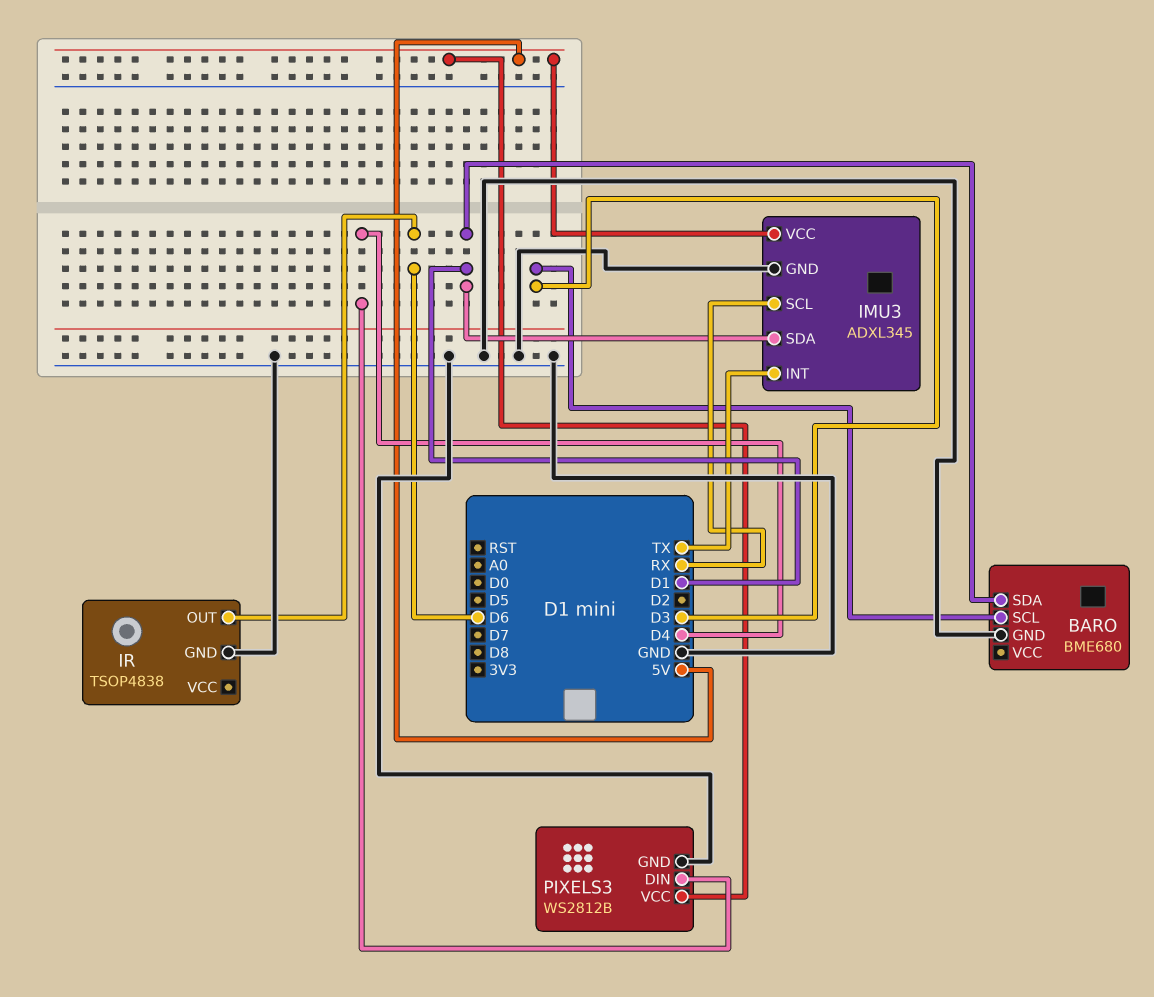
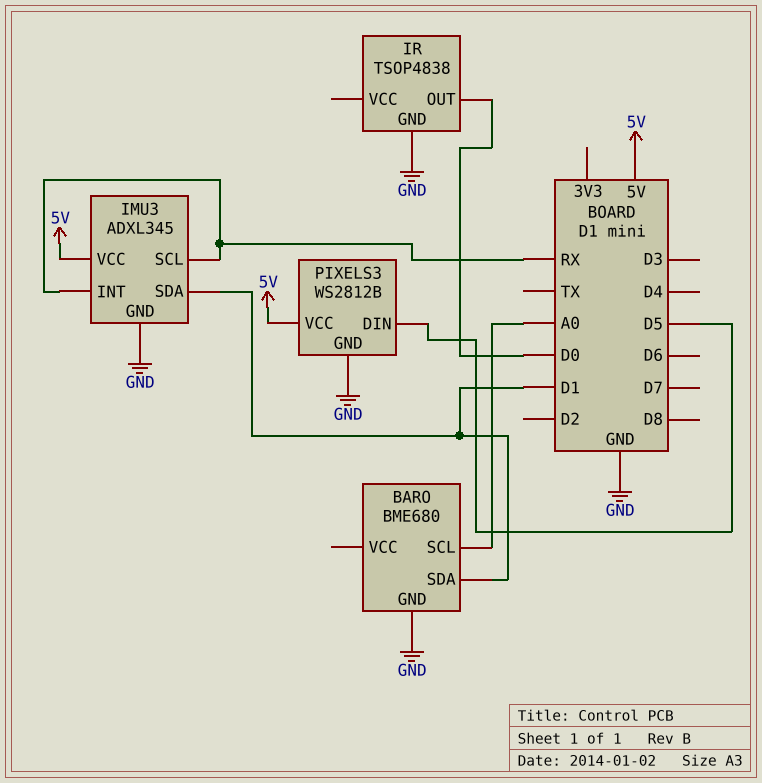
BARO pin SCL: D3 -> A0
IMU3 pin INT: TX -> RX
IR pin OUT: D6 -> D0
PIXELS3 pin DIN: D4 -> D5

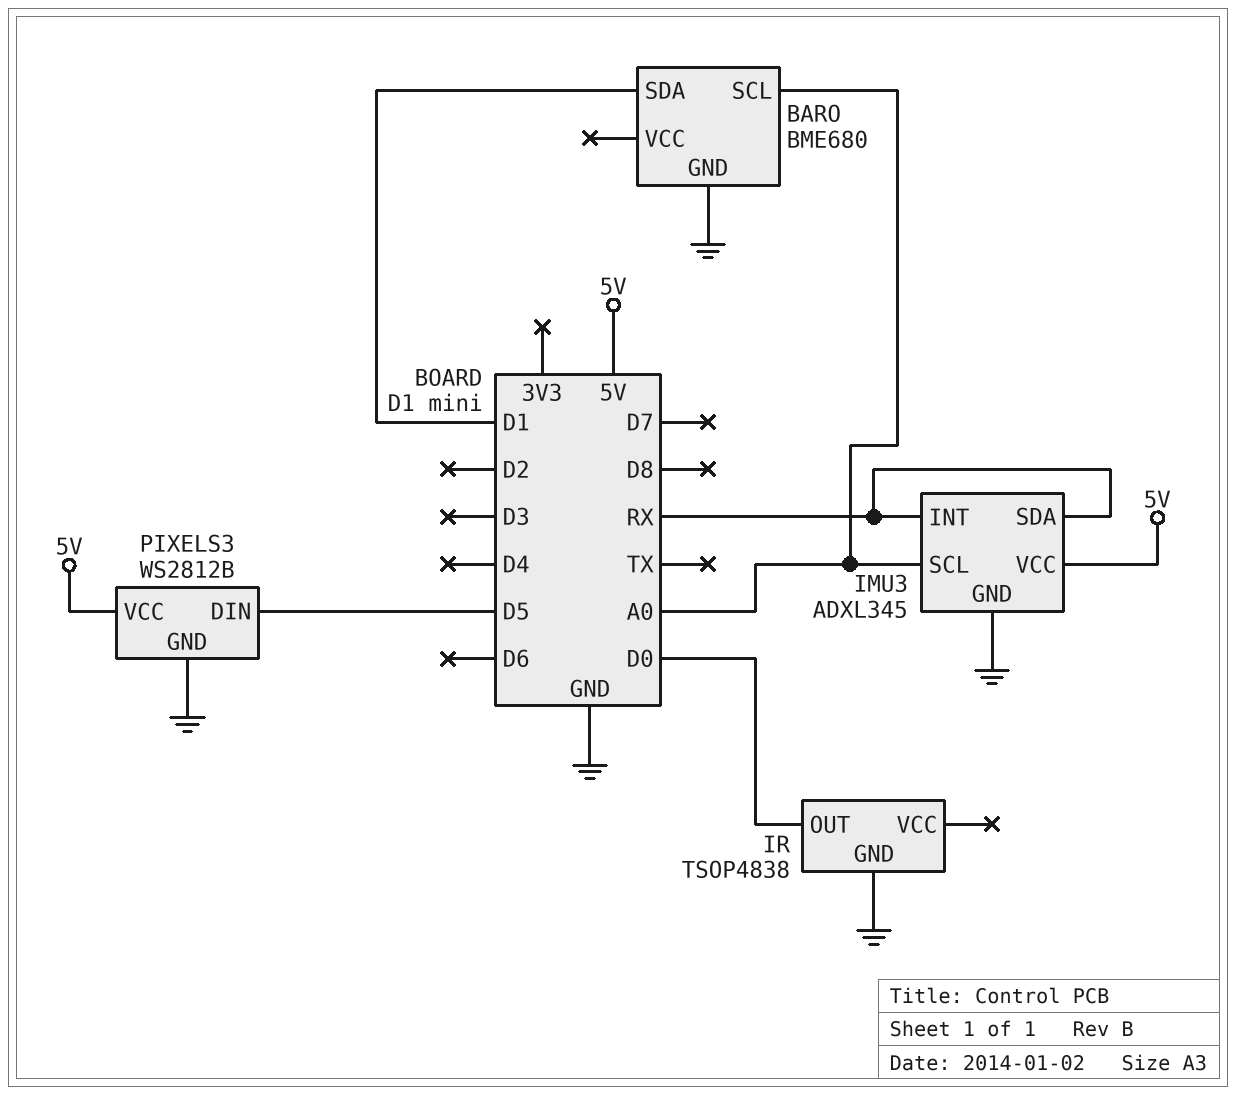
IMU3 pin SCL: RX -> A0
IMU3 pin SDA: D1 -> RX

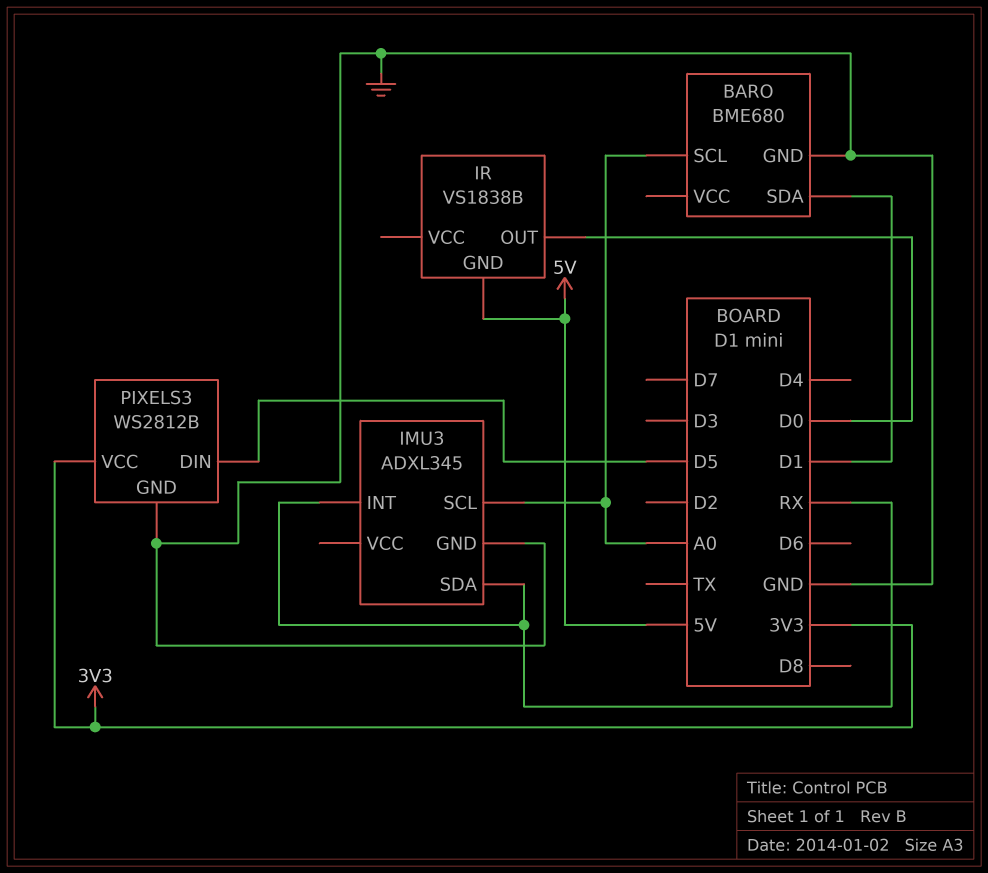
IMU3 pin VCC: 5V -> none
IR: TSOP4838 -> VS1838B
IR pin GND: GND -> 5V
PIXELS3 pin VCC: 5V -> 3V3

